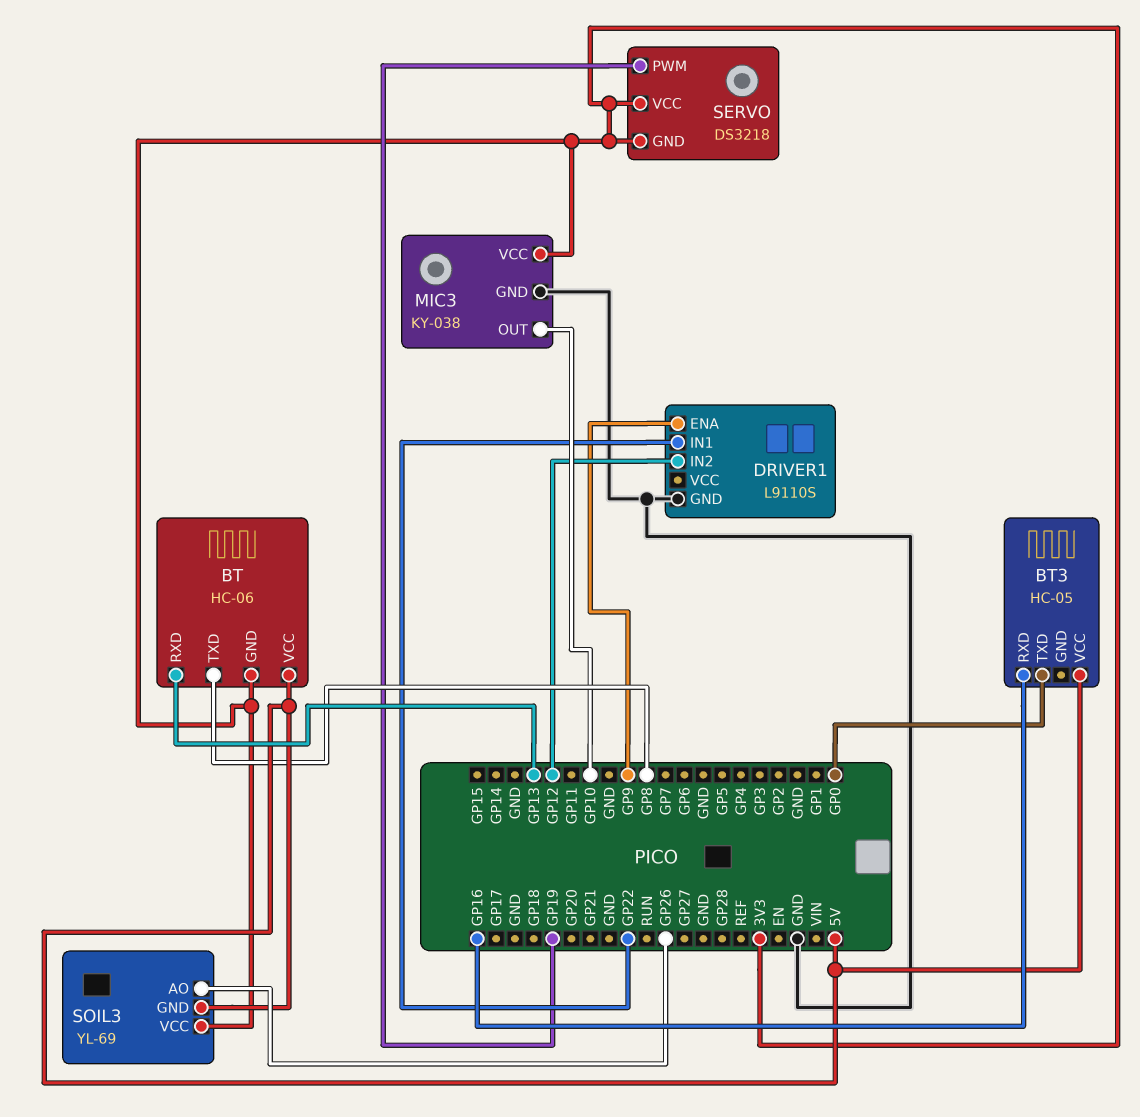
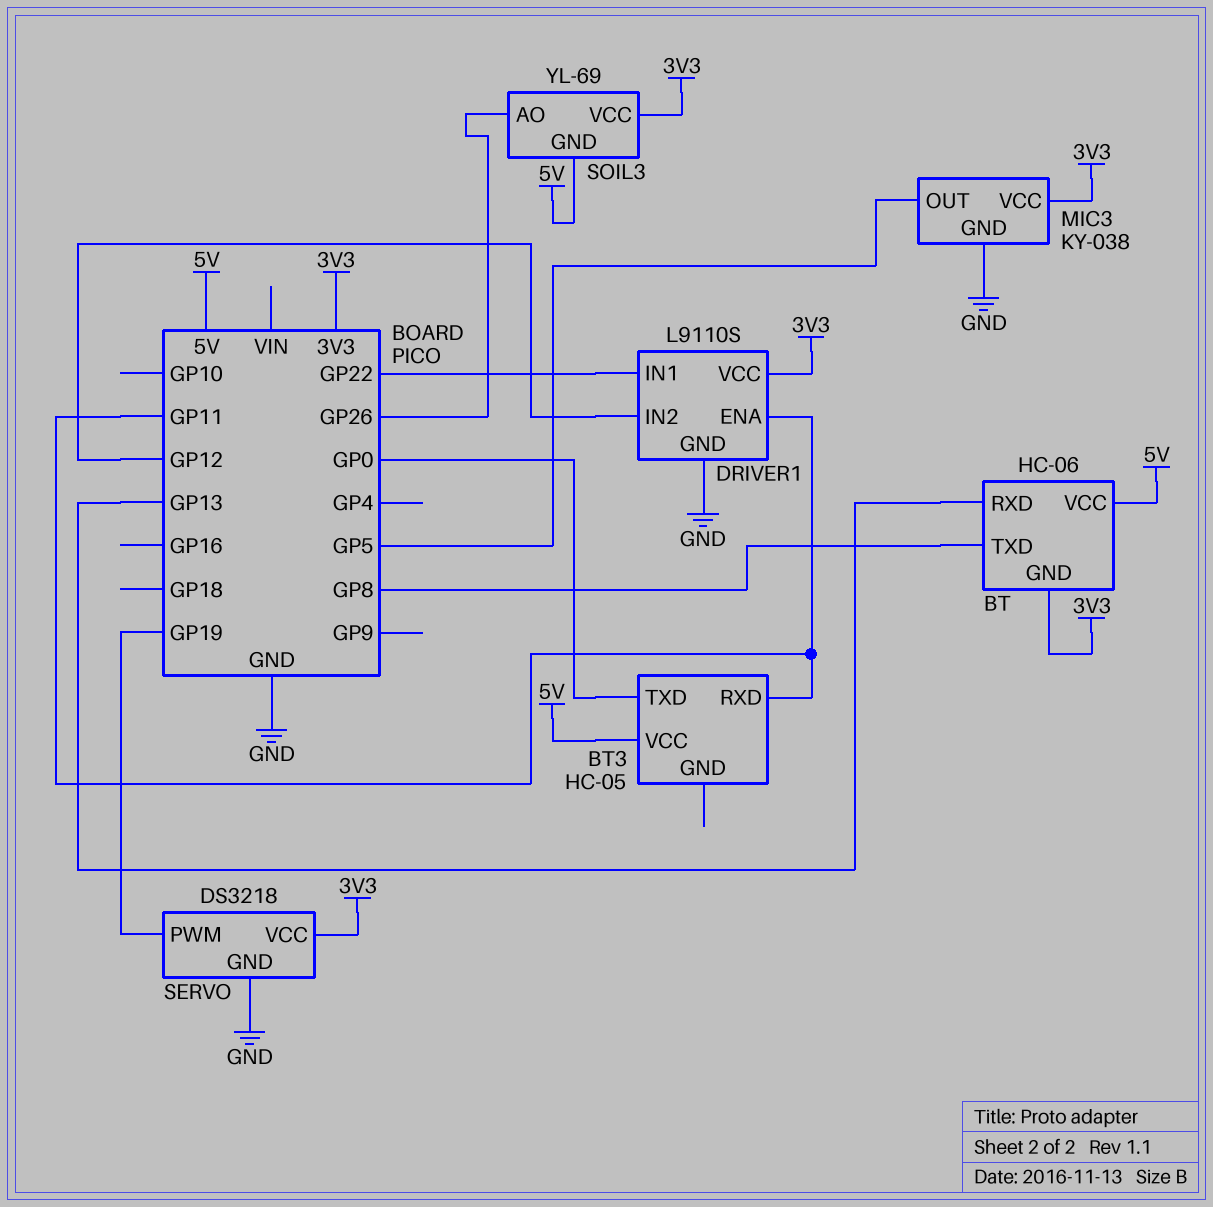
BT3 pin RXD: GP16 -> GP11
DRIVER1 pin ENA: GP9 -> GP11
DRIVER1 pin VCC: none -> 3V3
MIC3 pin OUT: GP10 -> GP5
SERVO pin GND: 3V3 -> GND

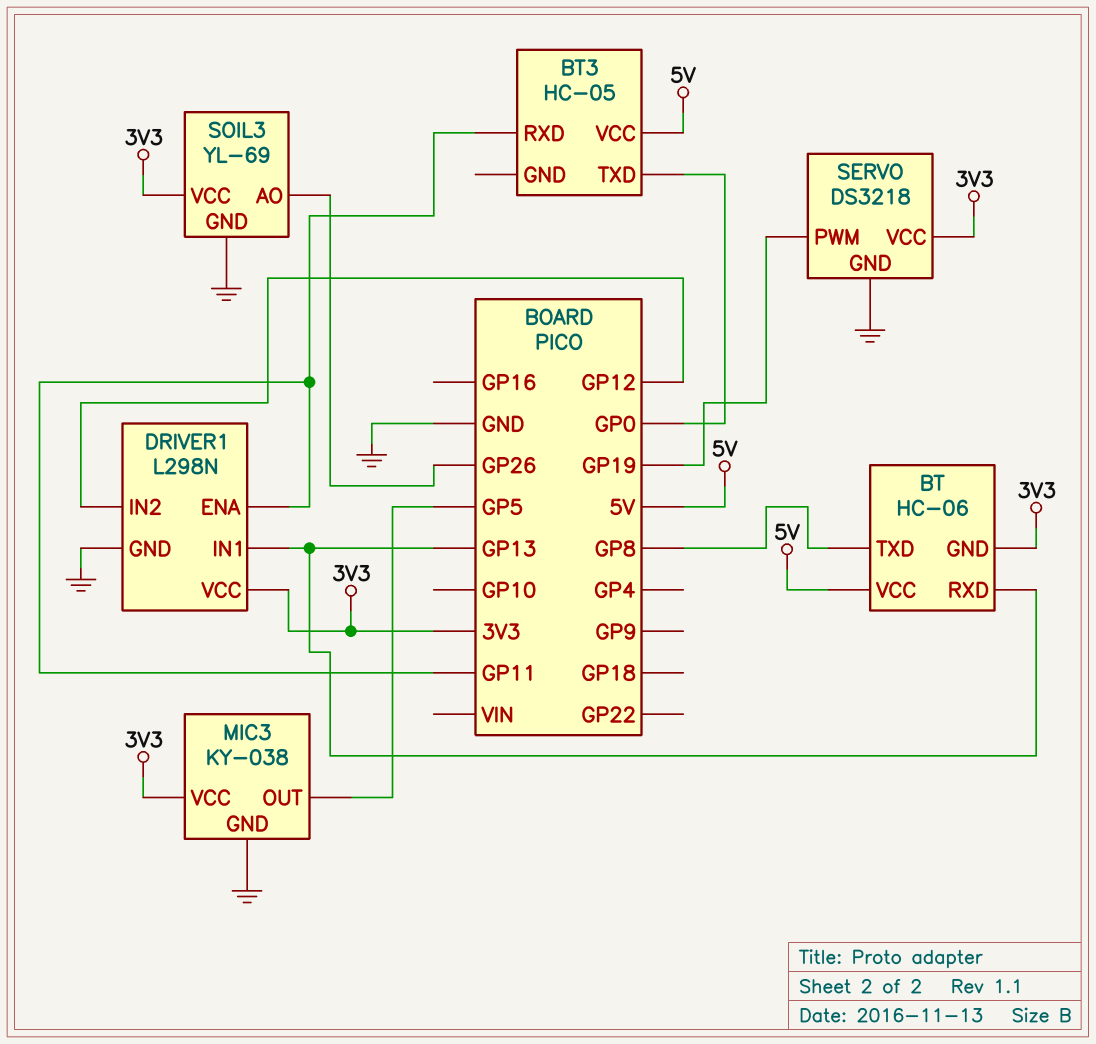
DRIVER1: L9110S -> L298N
DRIVER1 pin IN1: GP22 -> GP13
SOIL3 pin GND: 5V -> GND

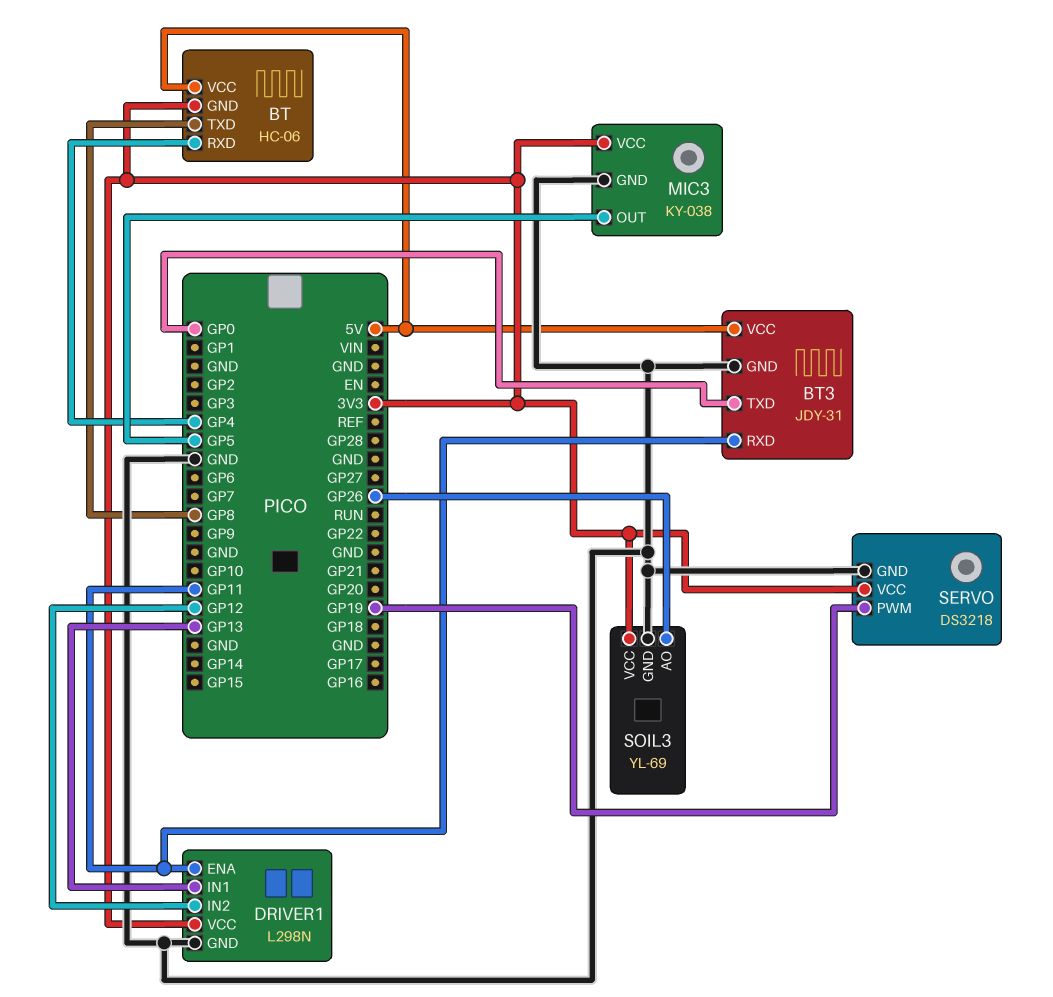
BT pin RXD: GP13 -> GP4
BT3: HC-05 -> JDY-31
BT3 pin GND: none -> GND

